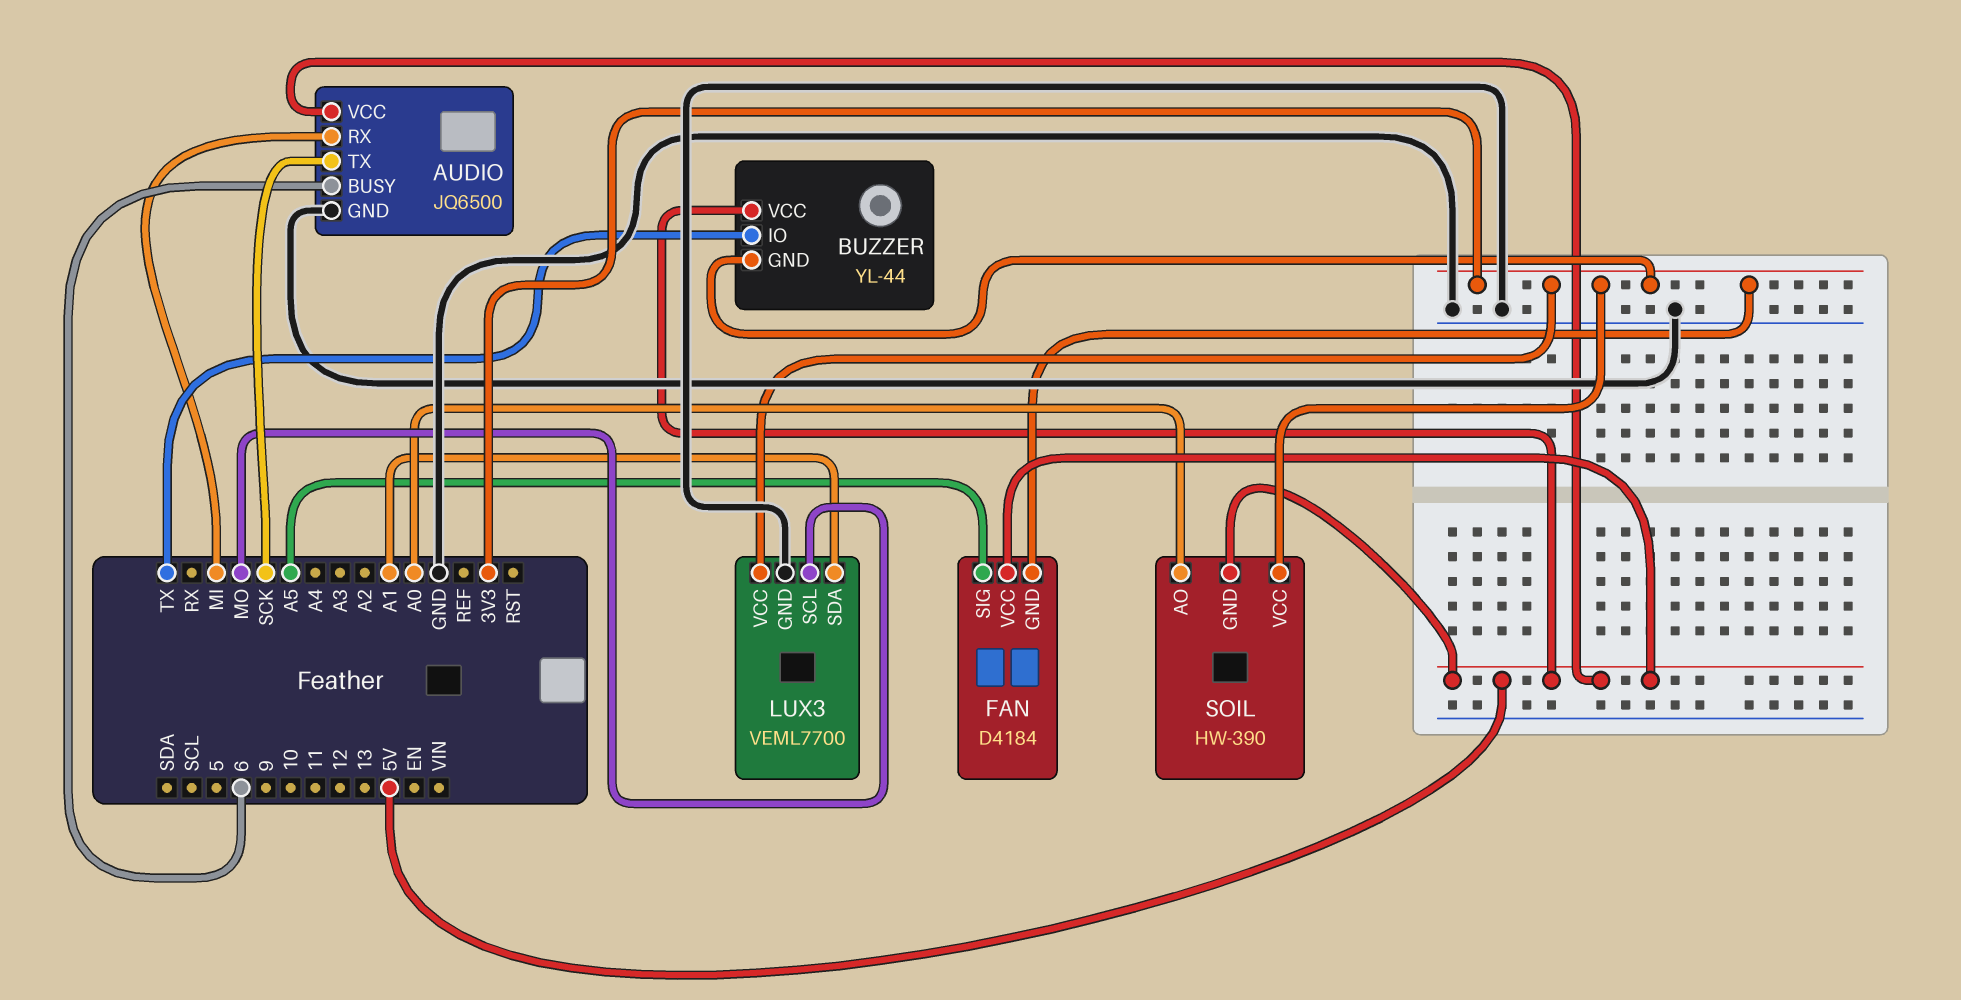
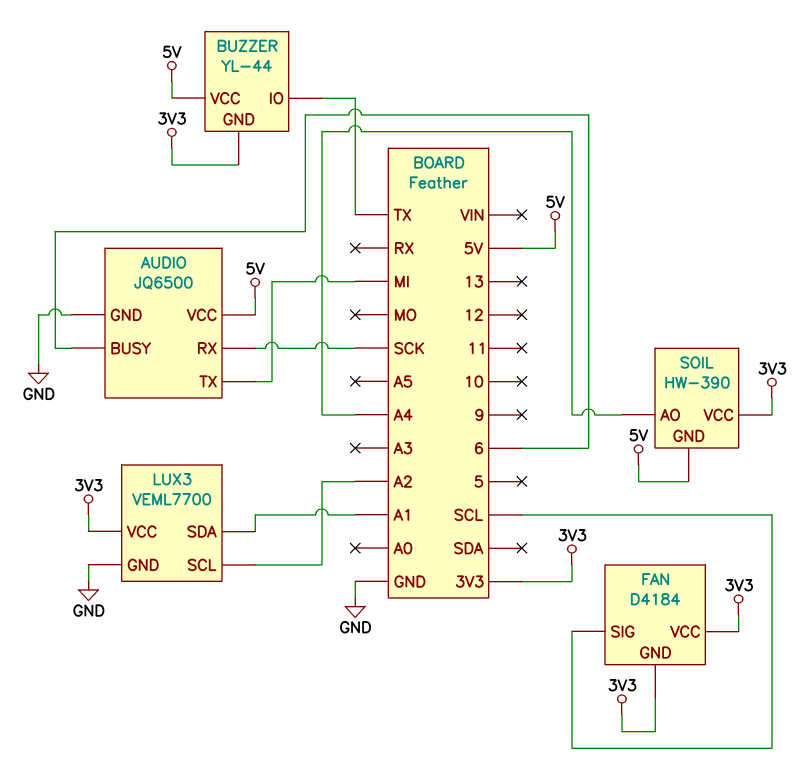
AUDIO pin RX: MI -> SCK
AUDIO pin TX: SCK -> MI
FAN pin SIG: A5 -> SCL
FAN pin VCC: 5V -> 3V3
LUX3 pin SCL: MO -> A2
SOIL pin AO: A0 -> A4

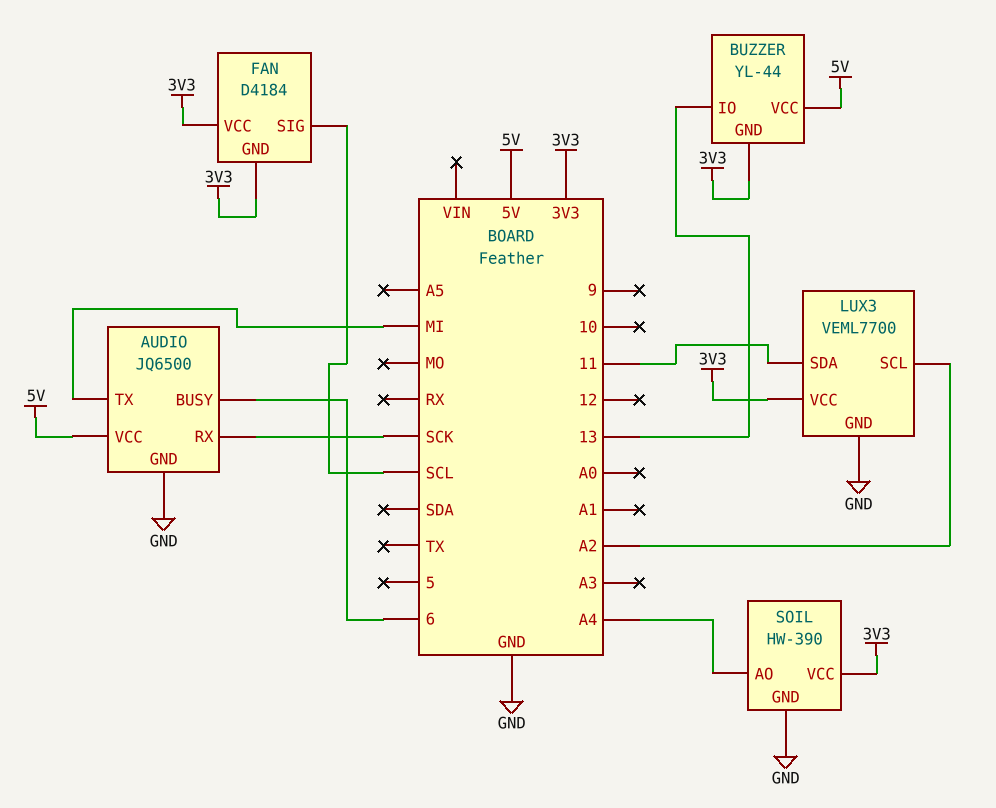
BUZZER pin IO: TX -> 13
LUX3 pin SDA: A1 -> 11
SOIL pin GND: 5V -> GND

